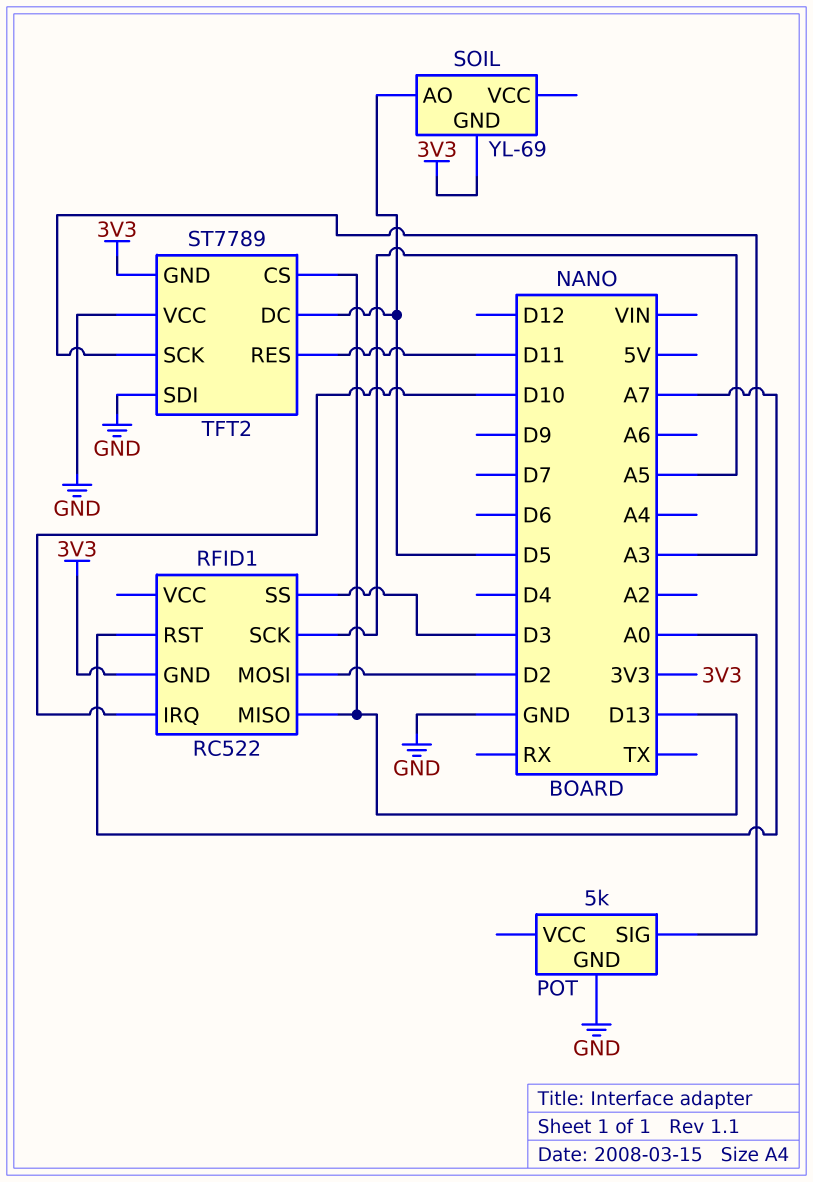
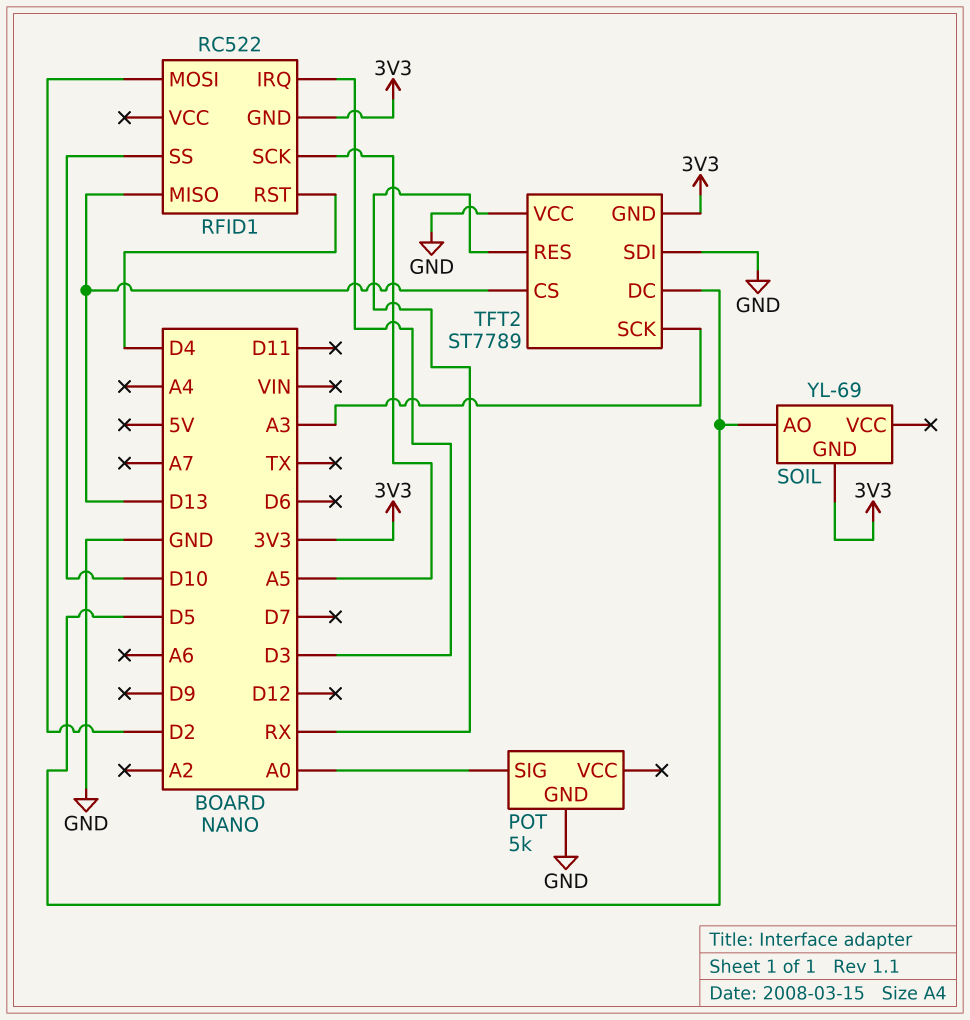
RFID1 pin IRQ: D10 -> D3
RFID1 pin RST: A7 -> D4
RFID1 pin SS: D3 -> D10
TFT2 pin RES: D11 -> RX

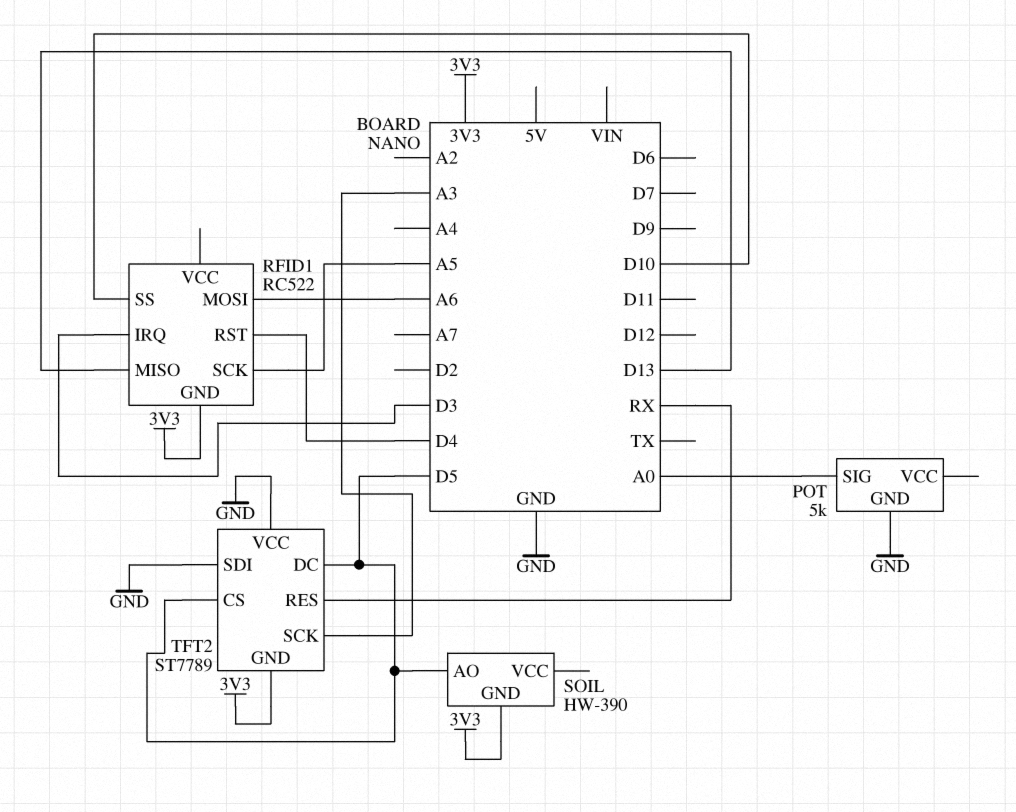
RFID1 pin MOSI: D2 -> A6
SOIL: YL-69 -> HW-390
TFT2 pin CS: D13 -> D5

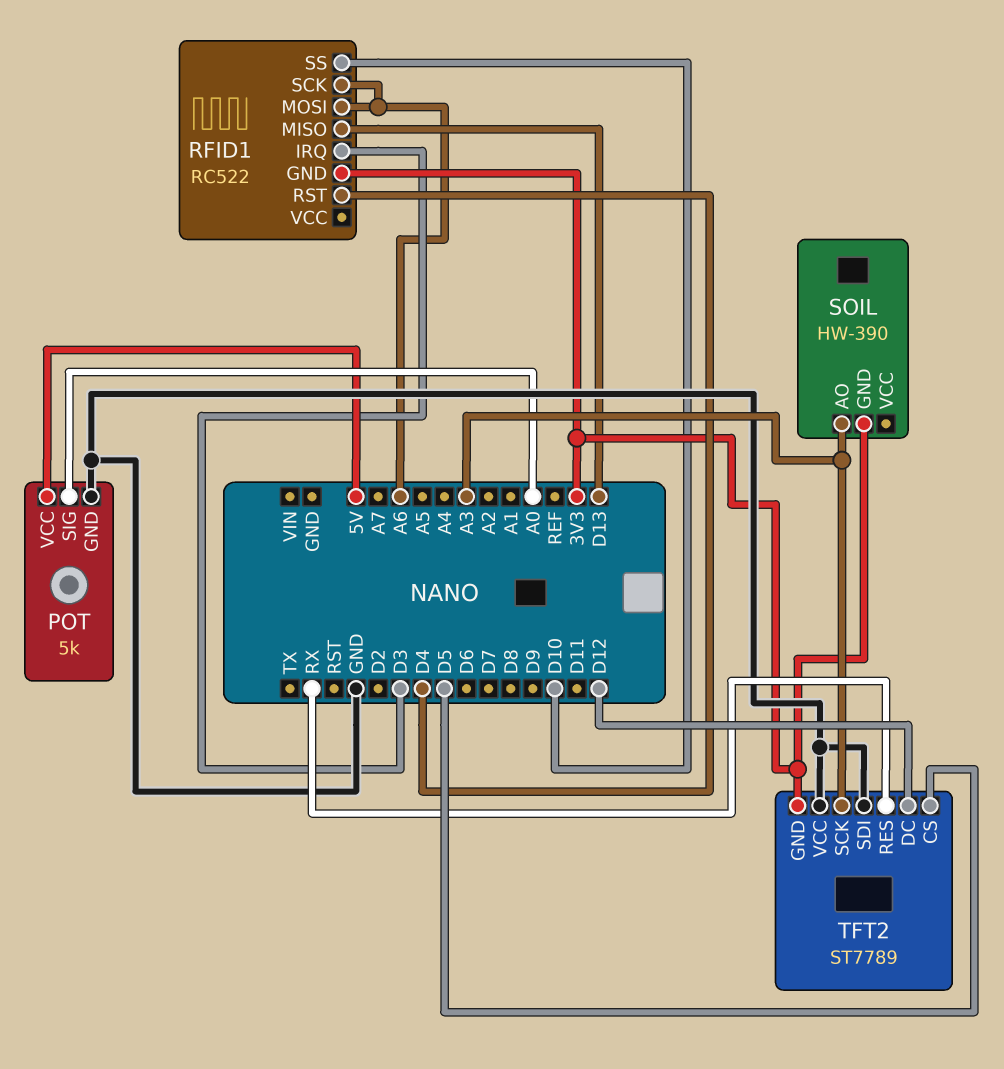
POT pin VCC: none -> 5V
RFID1 pin SCK: A5 -> A6
SOIL pin AO: D5 -> A3
TFT2 pin DC: D5 -> D12

